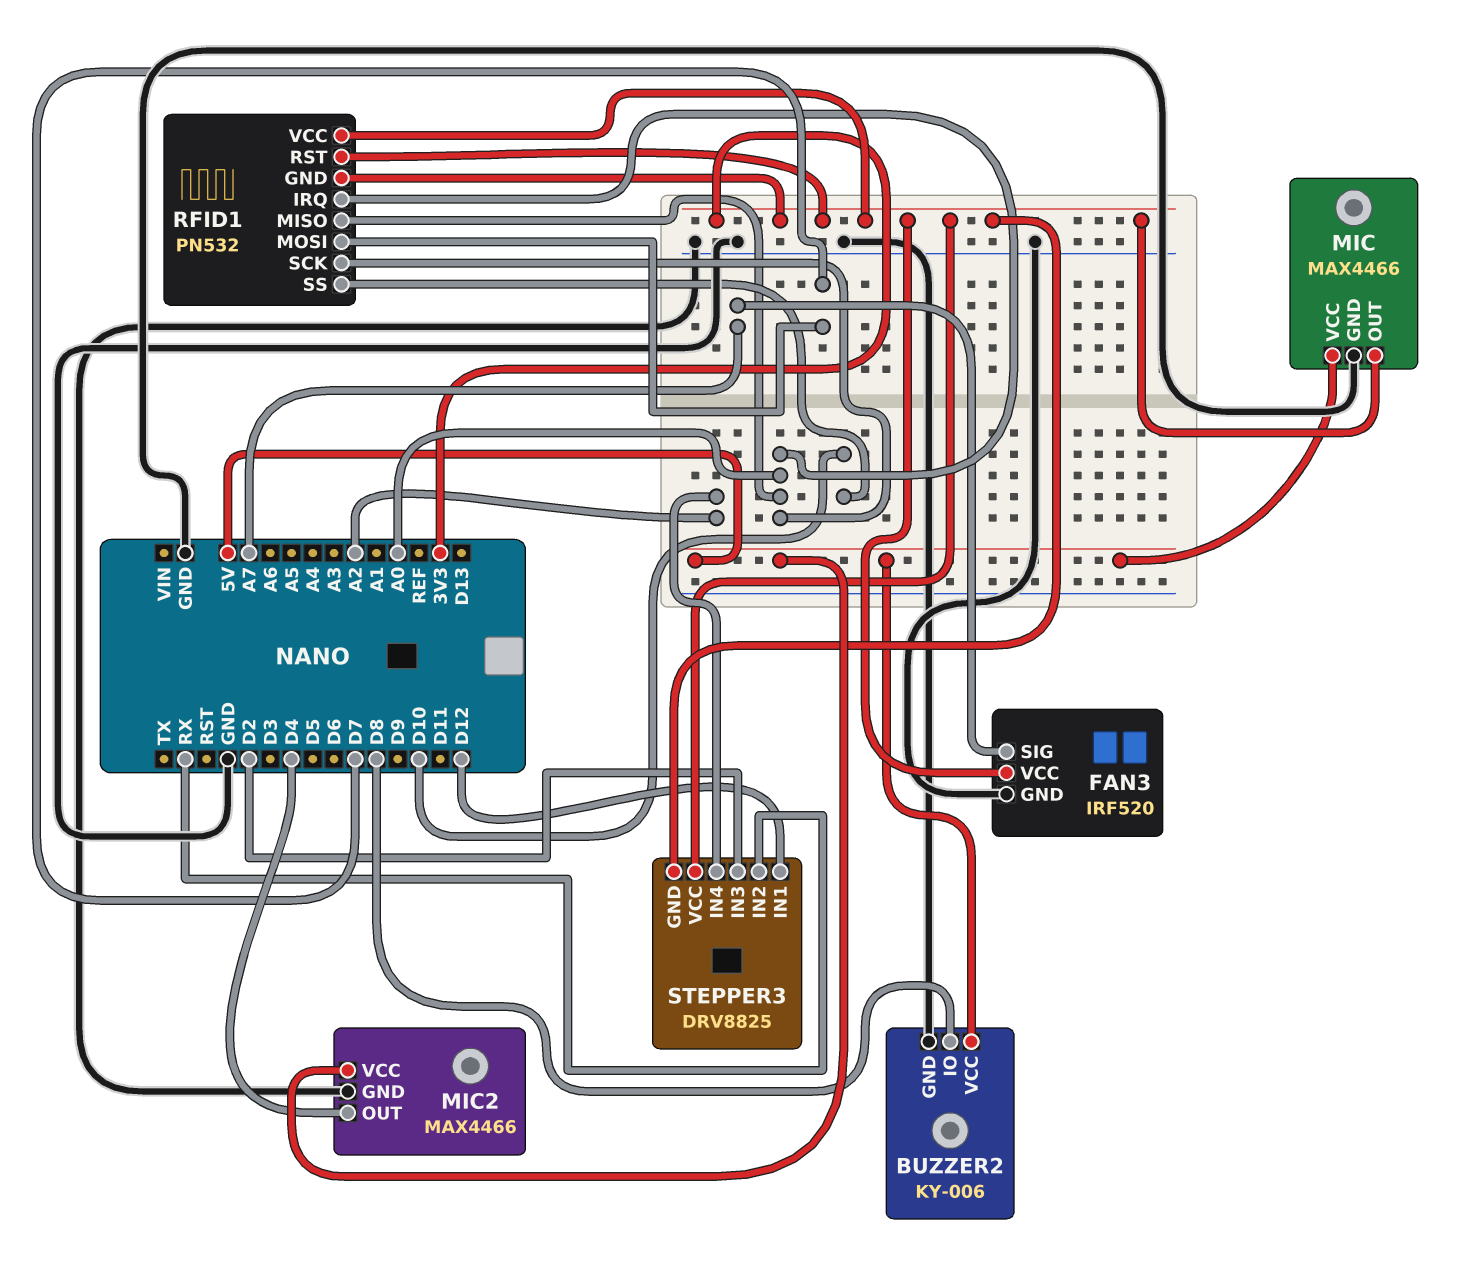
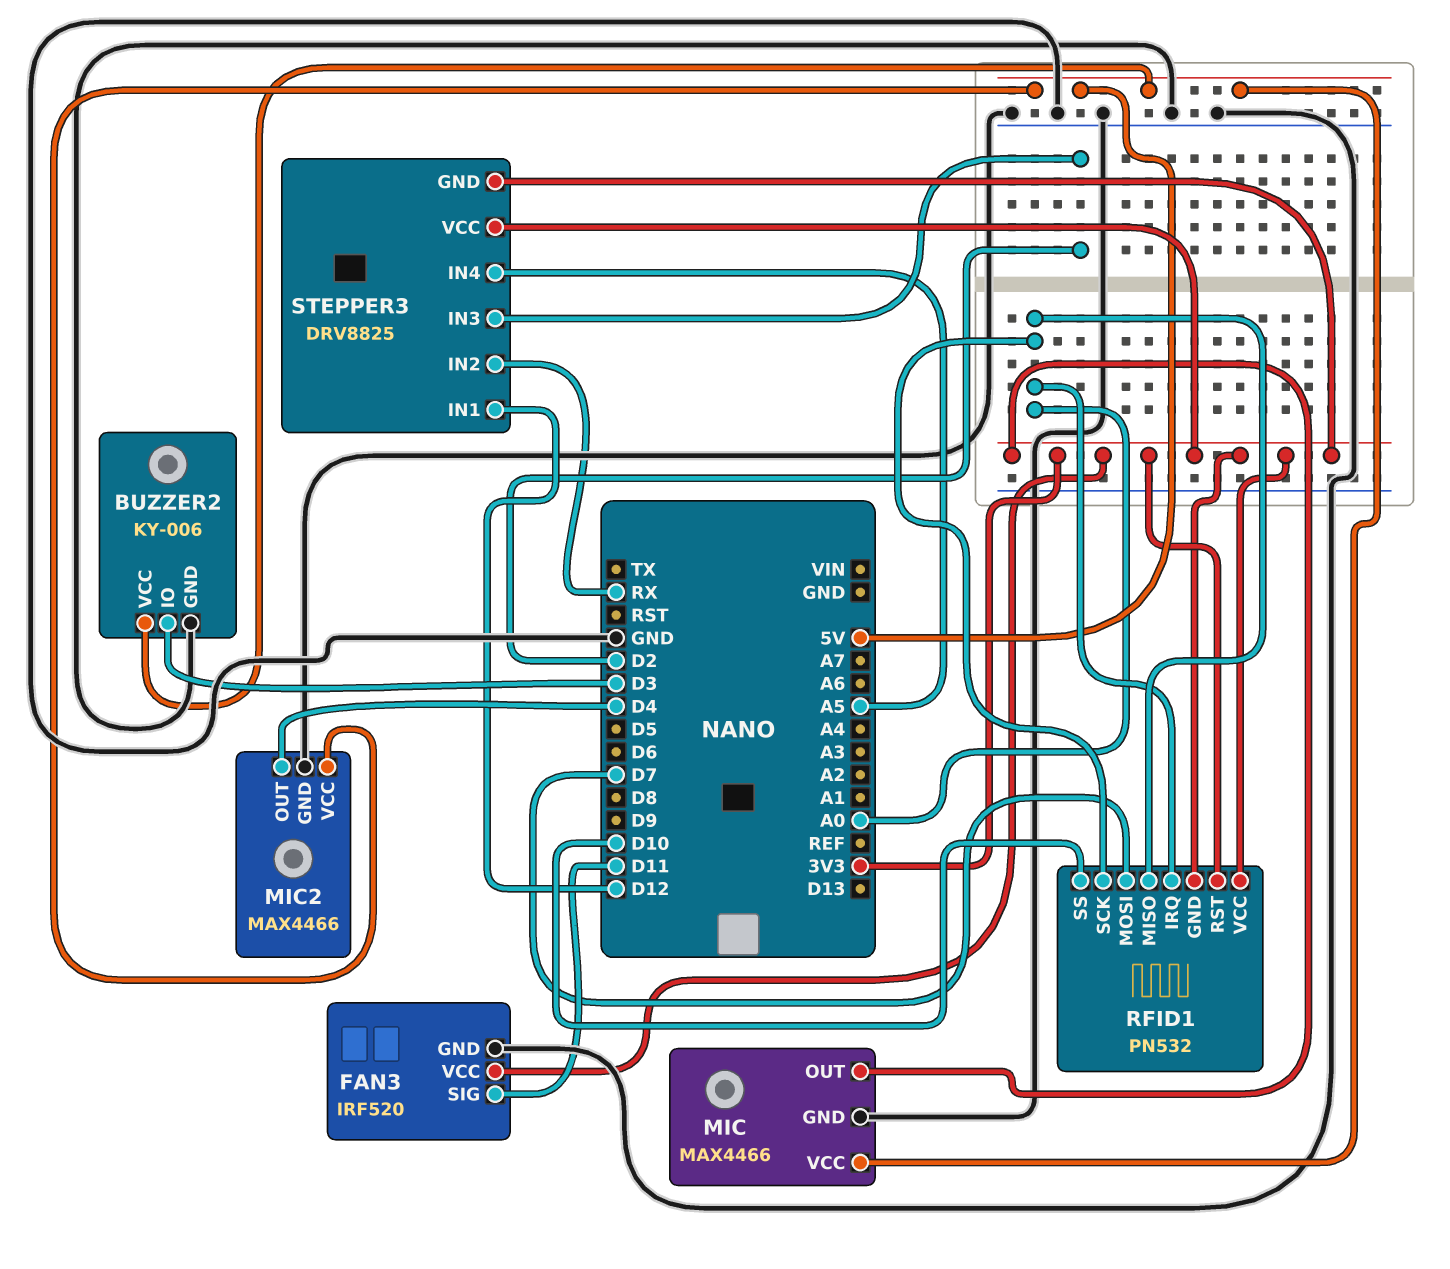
BUZZER2 pin IO: D8 -> D3
FAN3 pin SIG: A7 -> D11
STEPPER3 pin IN4: A2 -> A5

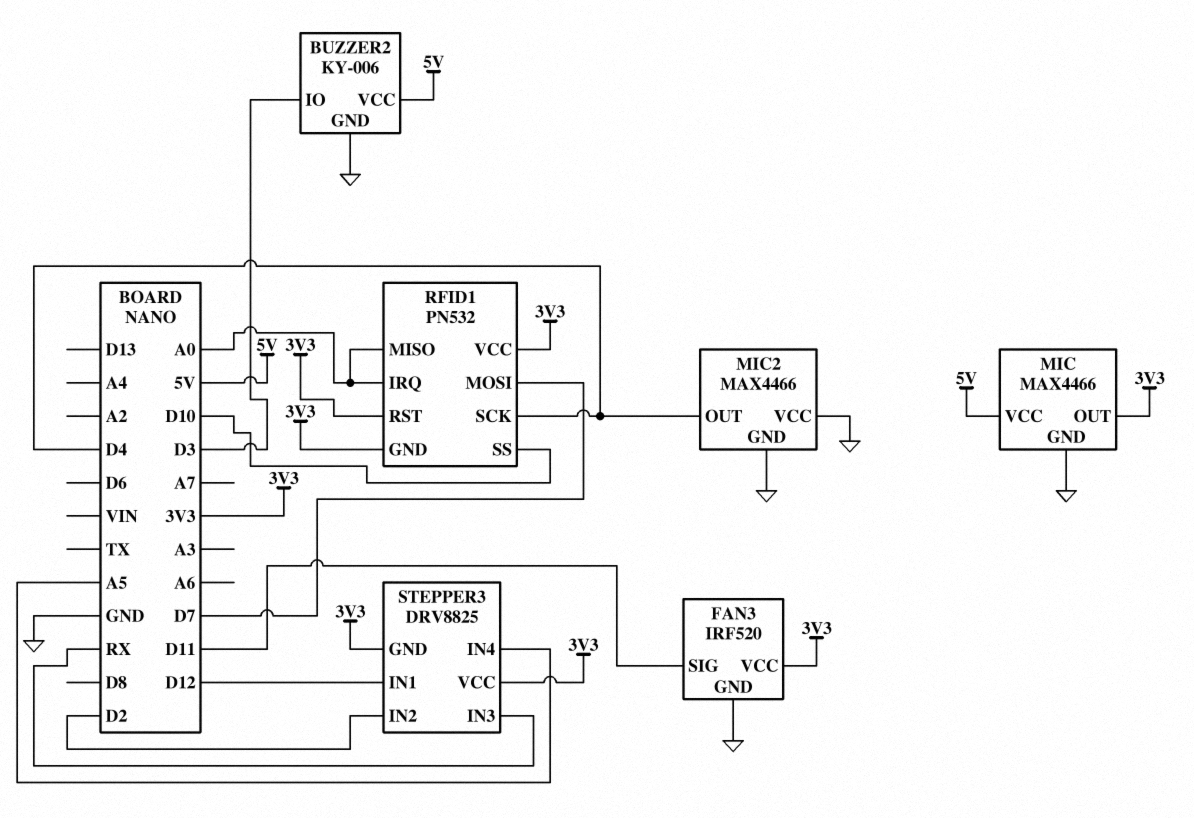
MIC2 pin VCC: 5V -> GND
RFID1 pin SCK: A0 -> D4
STEPPER3 pin IN2: RX -> D2
STEPPER3 pin IN3: D2 -> RX

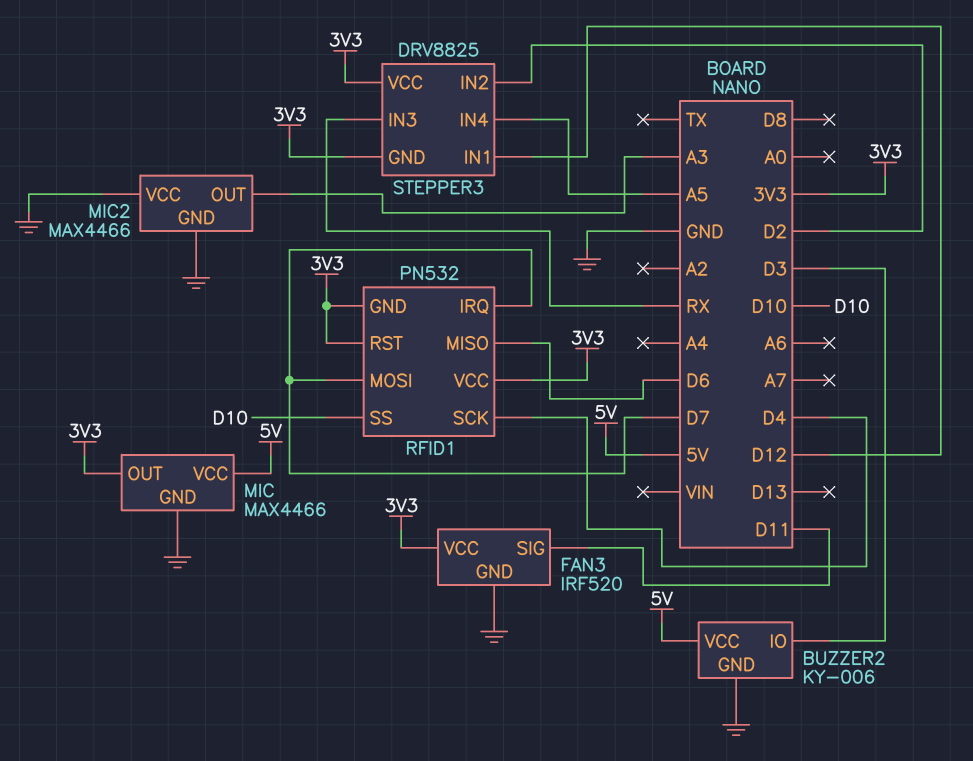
MIC2 pin OUT: D4 -> A3
RFID1 pin IRQ: A0 -> D7
RFID1 pin MISO: A0 -> D6

